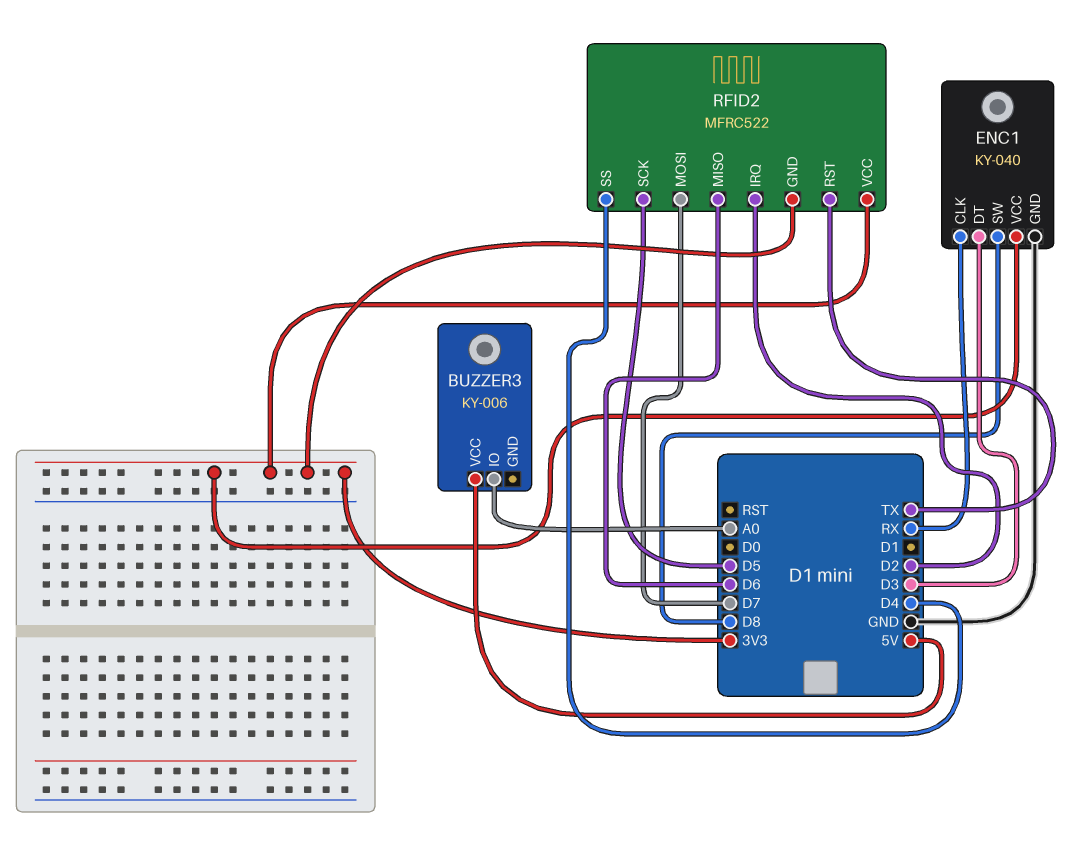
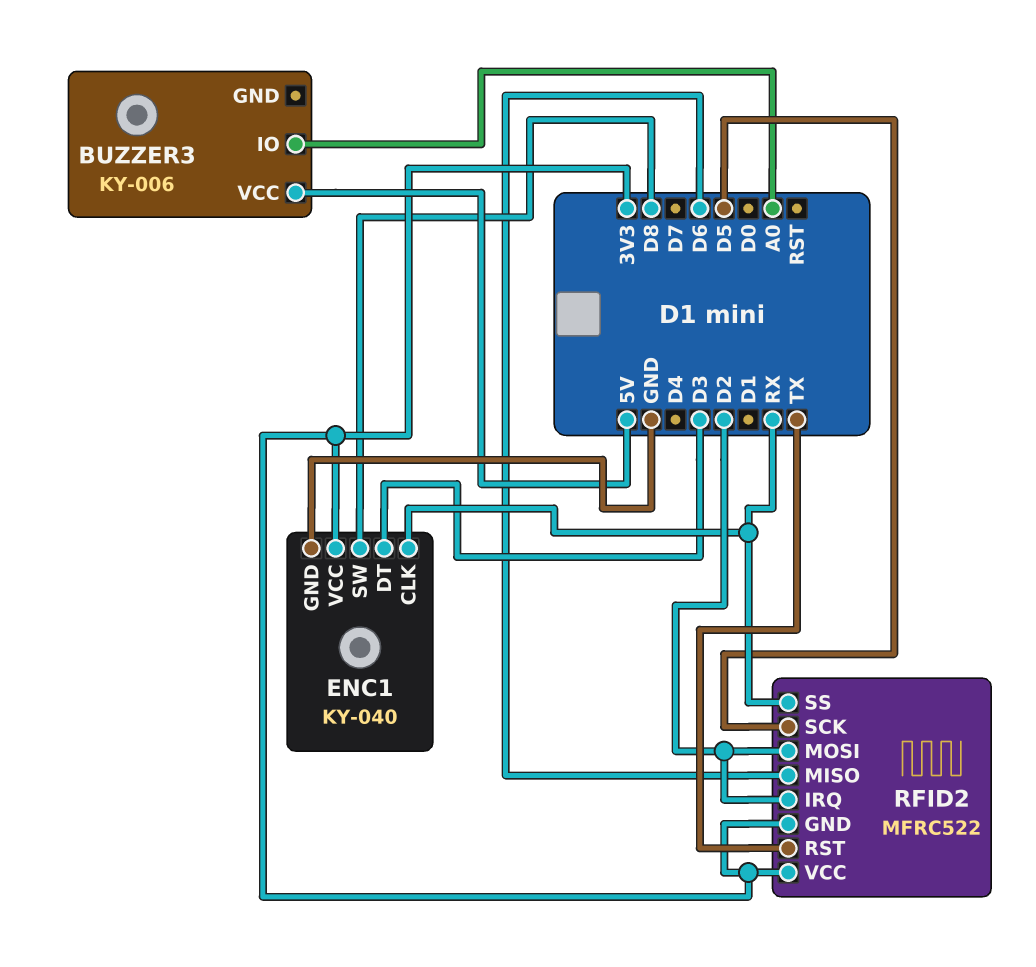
RFID2 pin MOSI: D7 -> D2
RFID2 pin SS: D4 -> RX

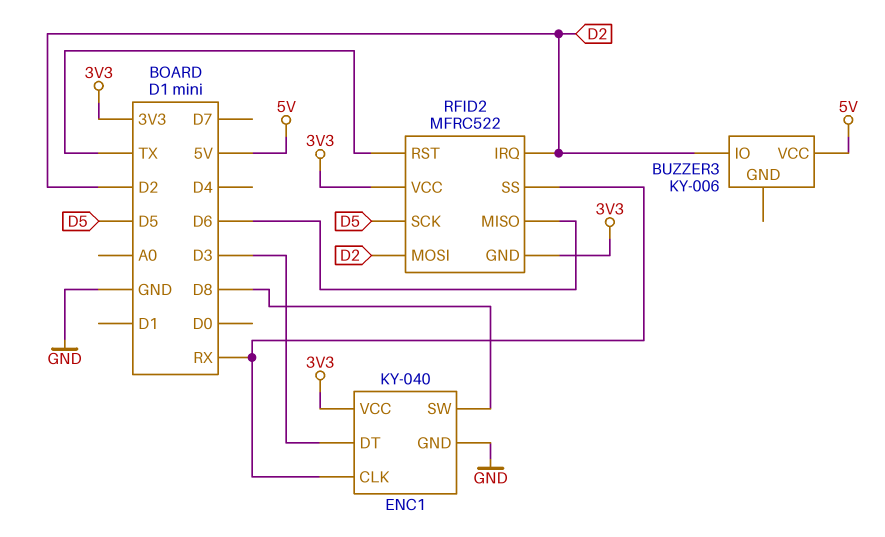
BUZZER3 pin IO: A0 -> D2

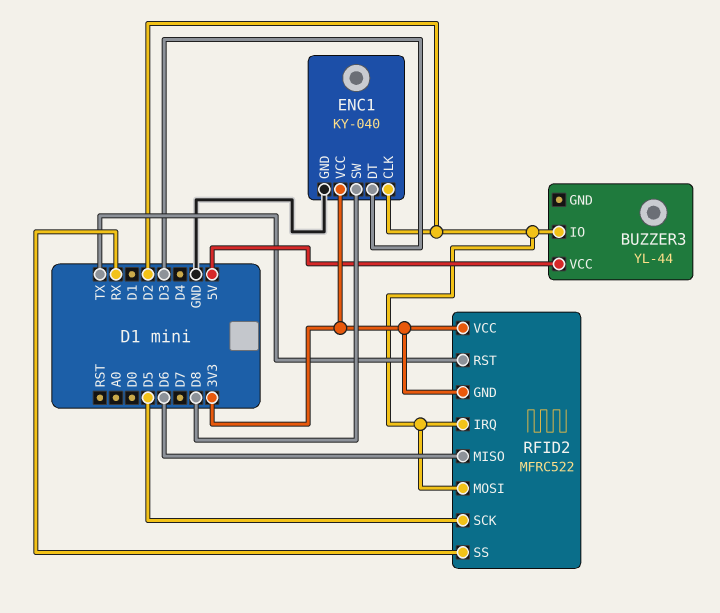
BUZZER3: KY-006 -> YL-44
ENC1 pin CLK: RX -> D2

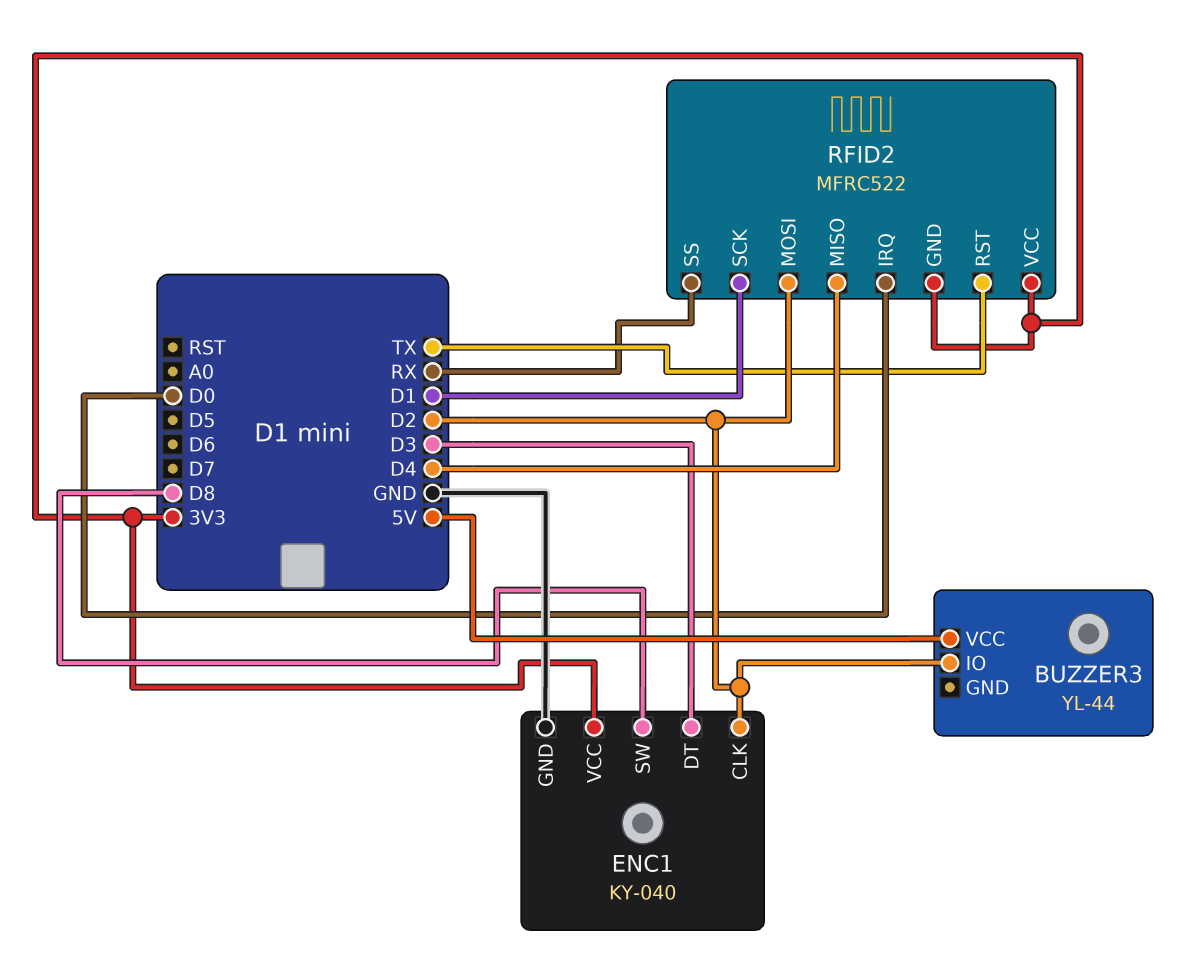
RFID2 pin IRQ: D2 -> D0
RFID2 pin MISO: D6 -> D4
RFID2 pin SCK: D5 -> D1

